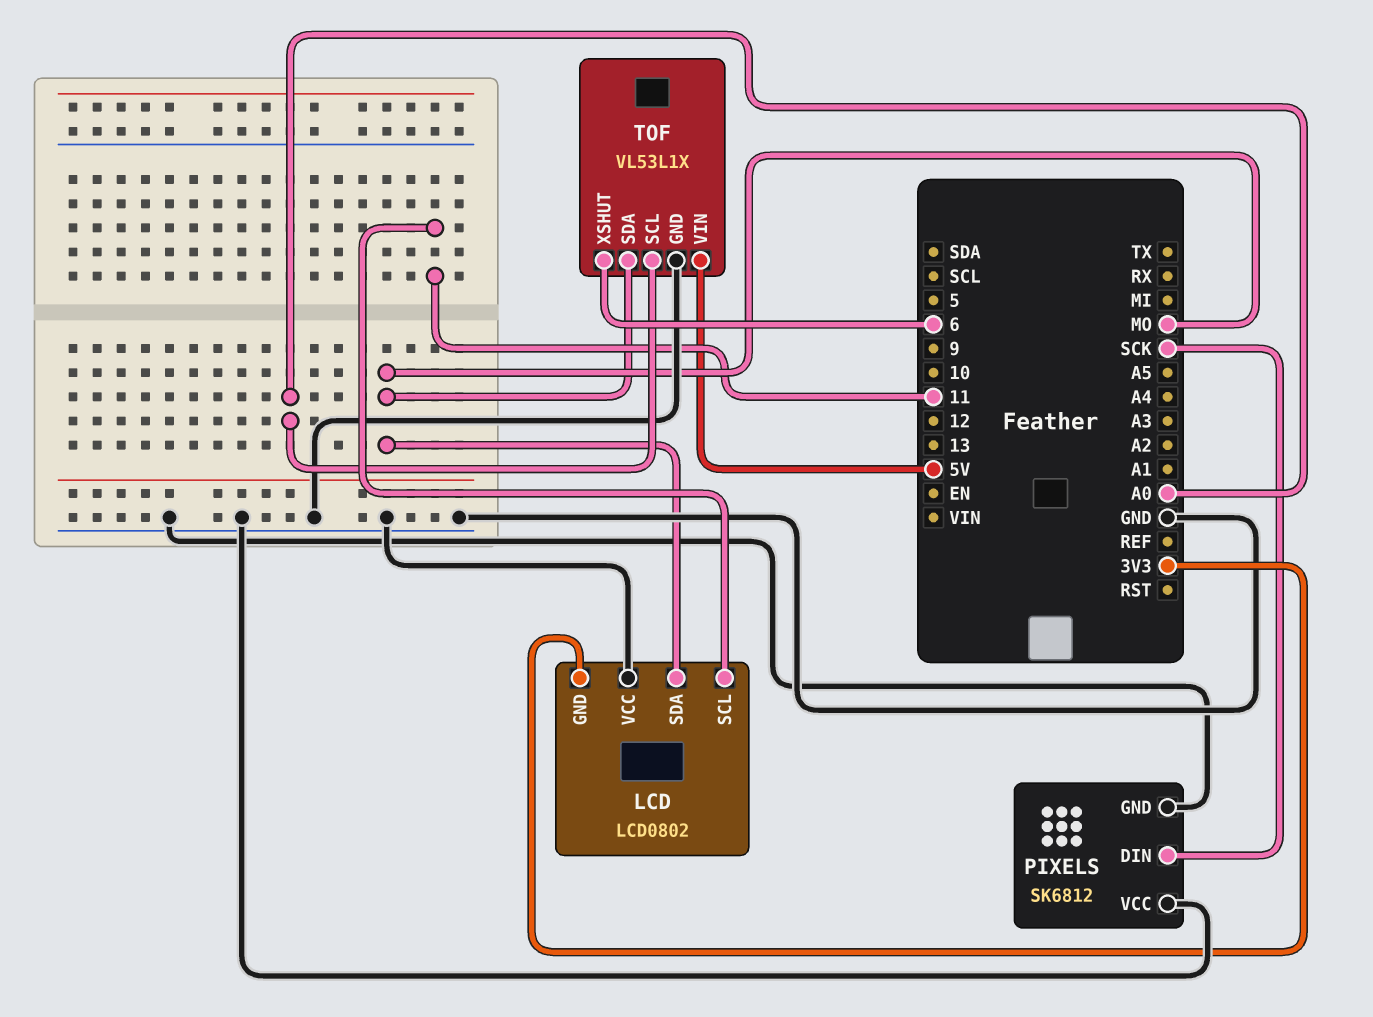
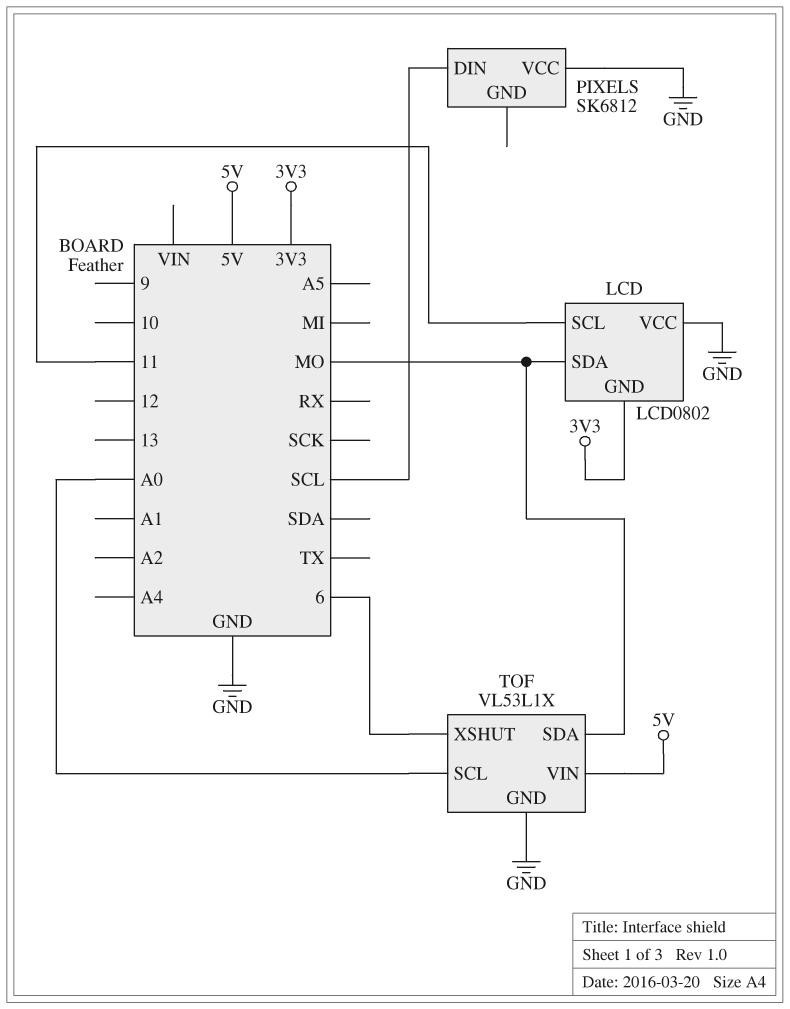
PIXELS pin DIN: SCK -> SCL
PIXELS pin GND: GND -> none

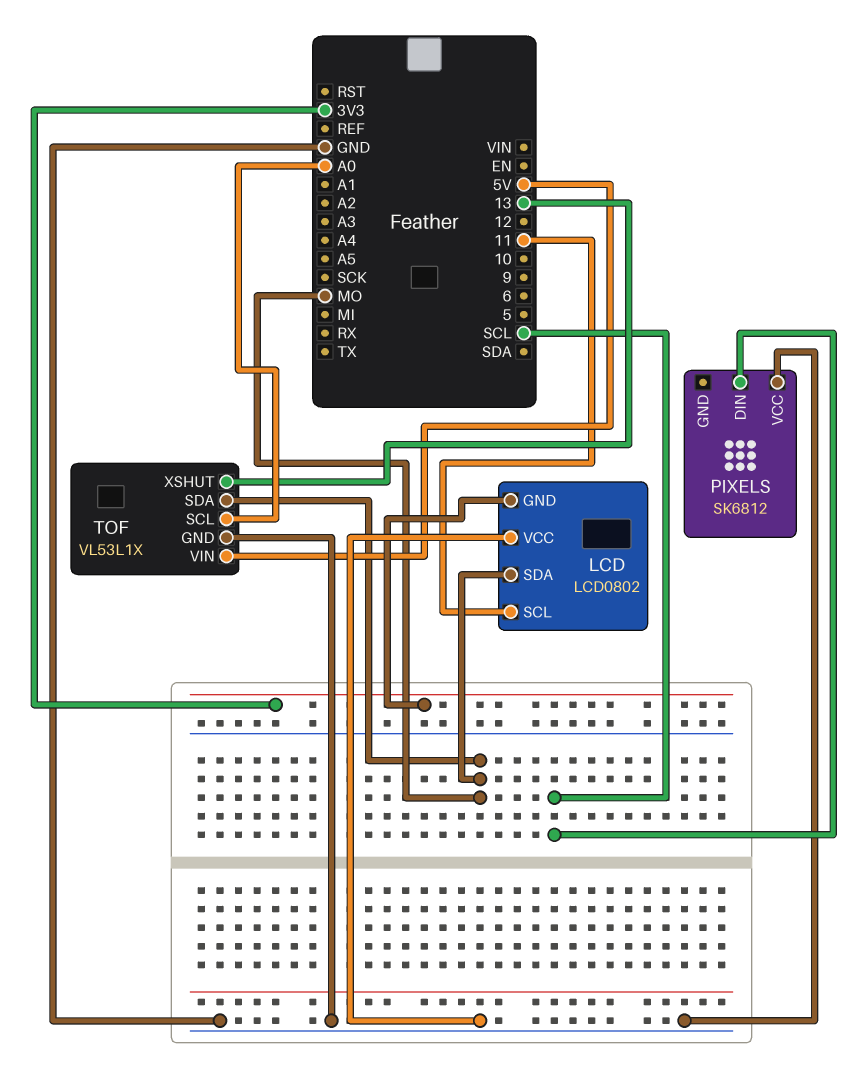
TOF pin XSHUT: 6 -> 13

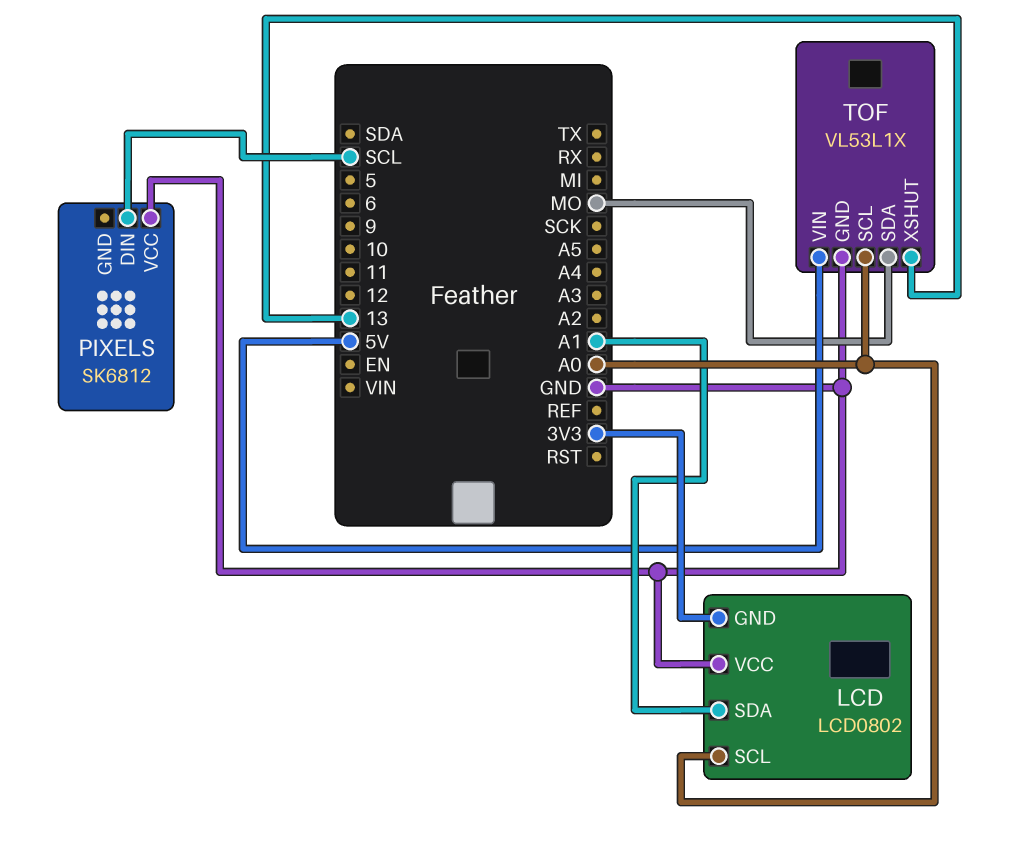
LCD pin SCL: 11 -> A0
LCD pin SDA: MO -> A1

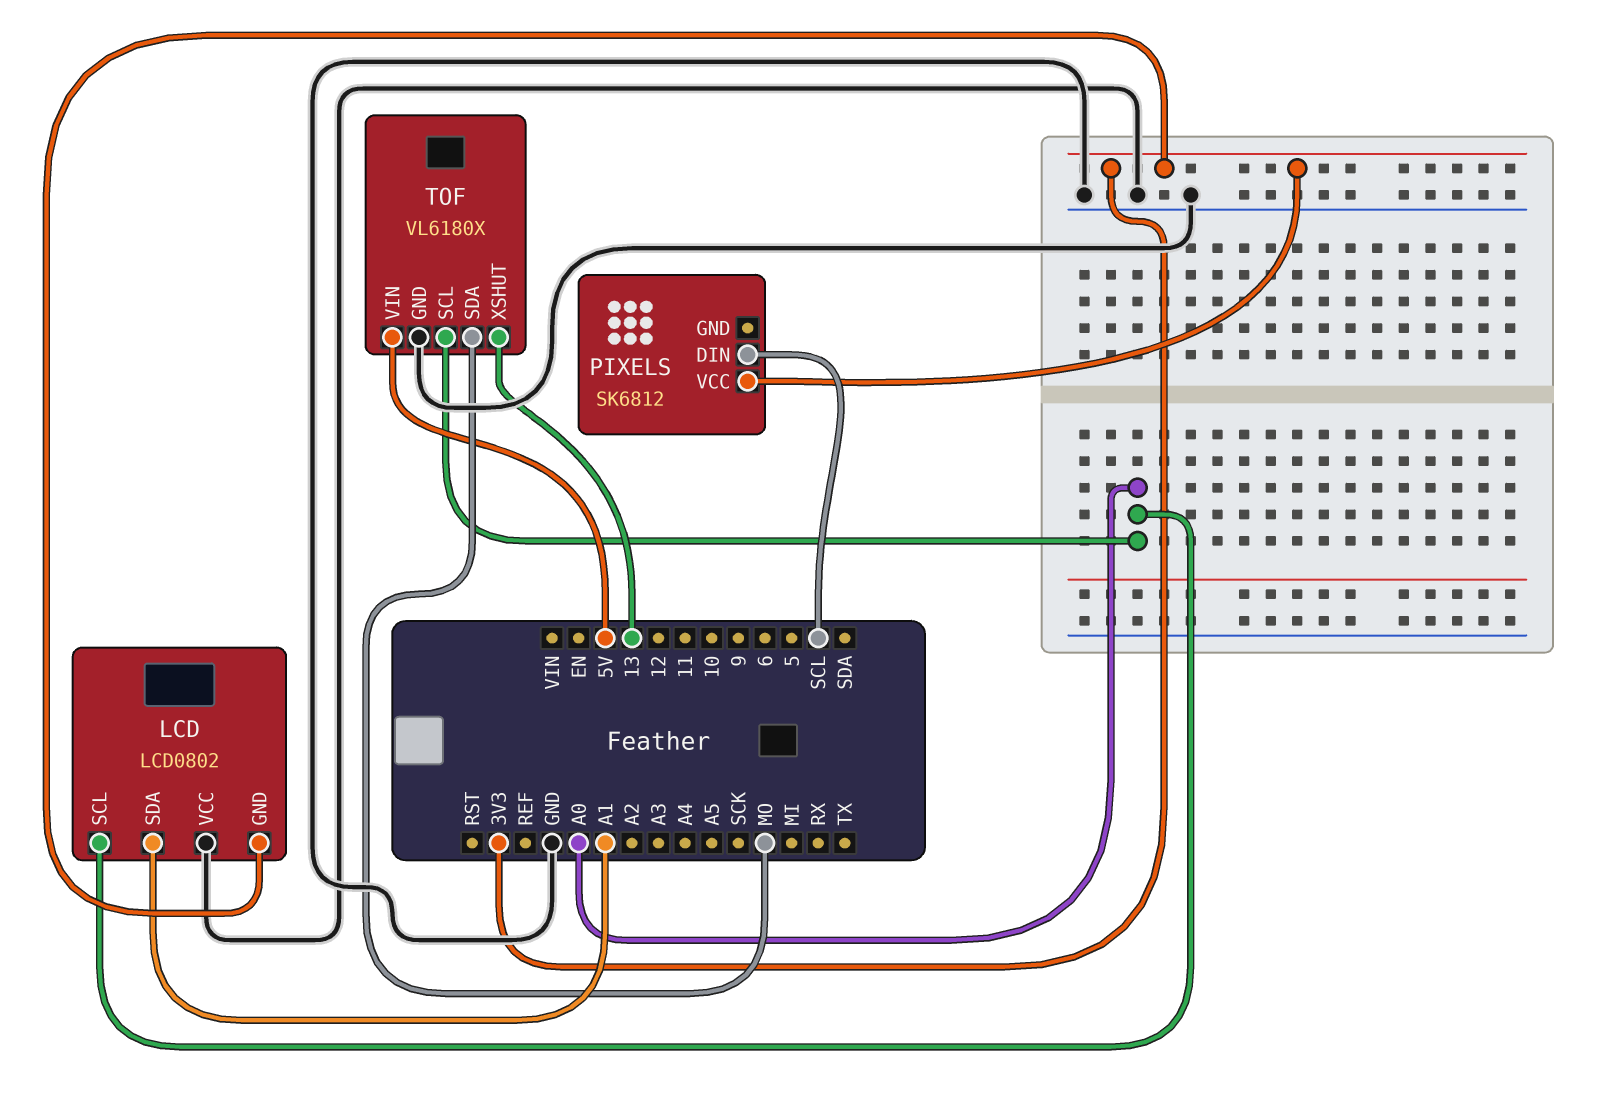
PIXELS pin VCC: GND -> 3V3
TOF: VL53L1X -> VL6180X

